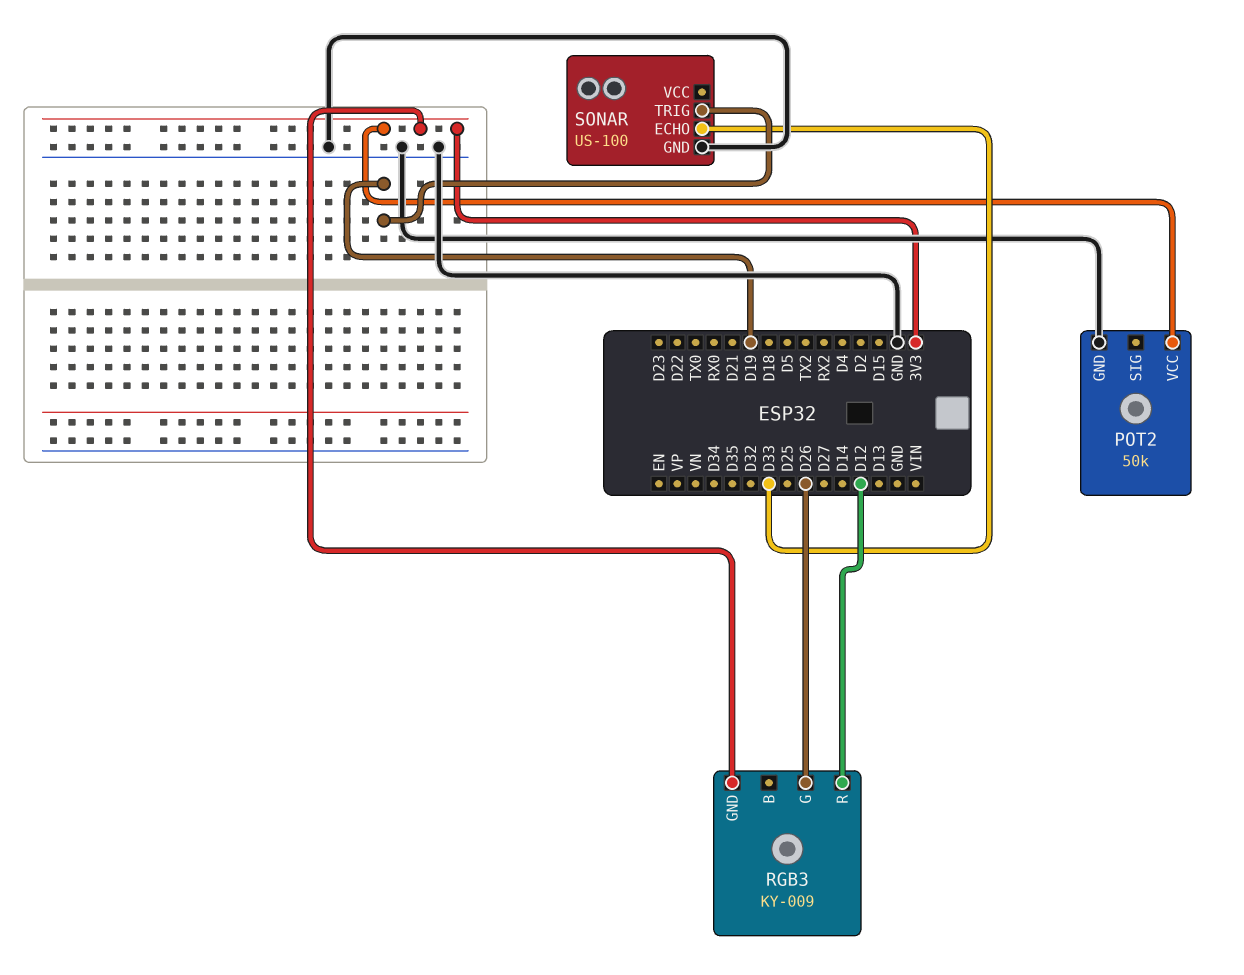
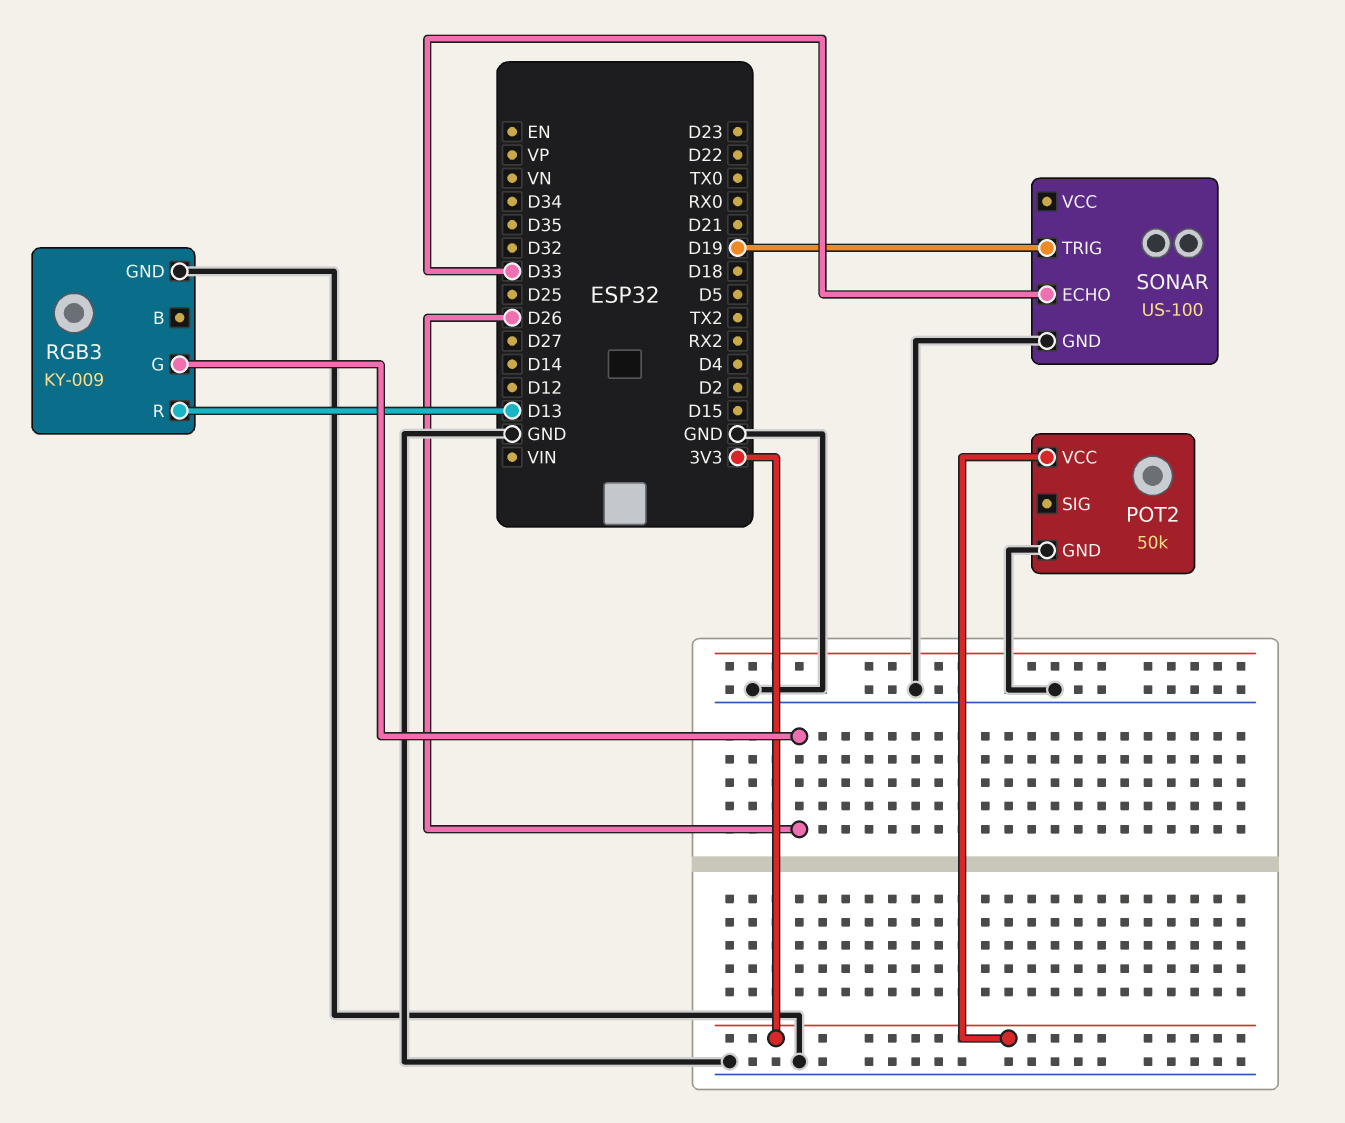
RGB3 pin GND: 3V3 -> GND
RGB3 pin R: D12 -> D13

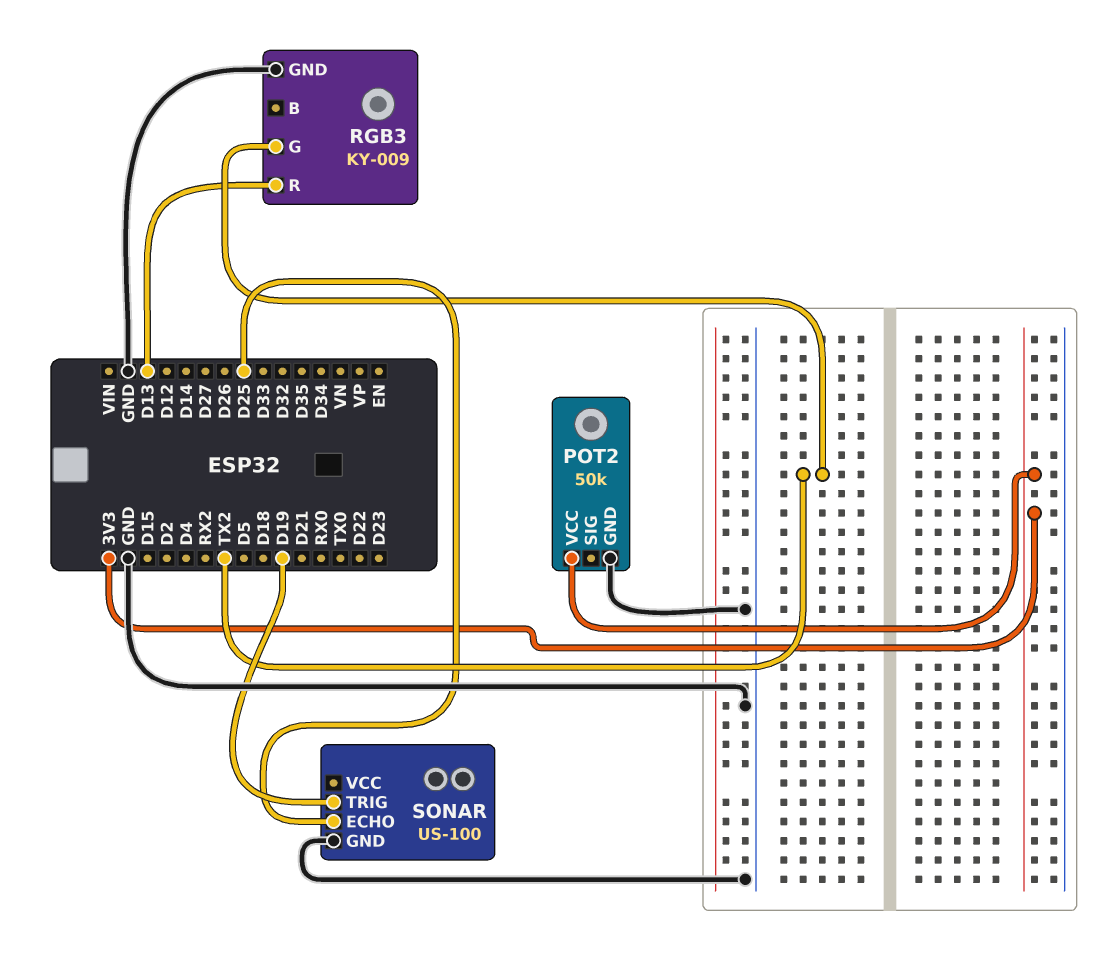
RGB3 pin G: D26 -> TX2
SONAR pin ECHO: D33 -> D25

